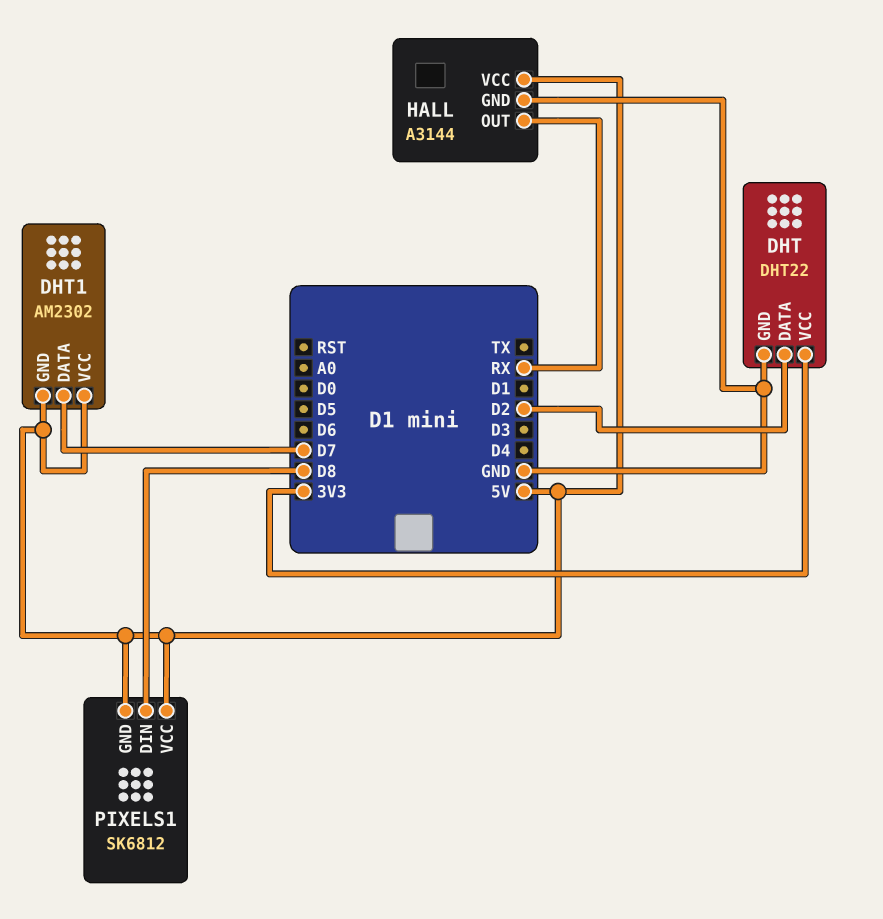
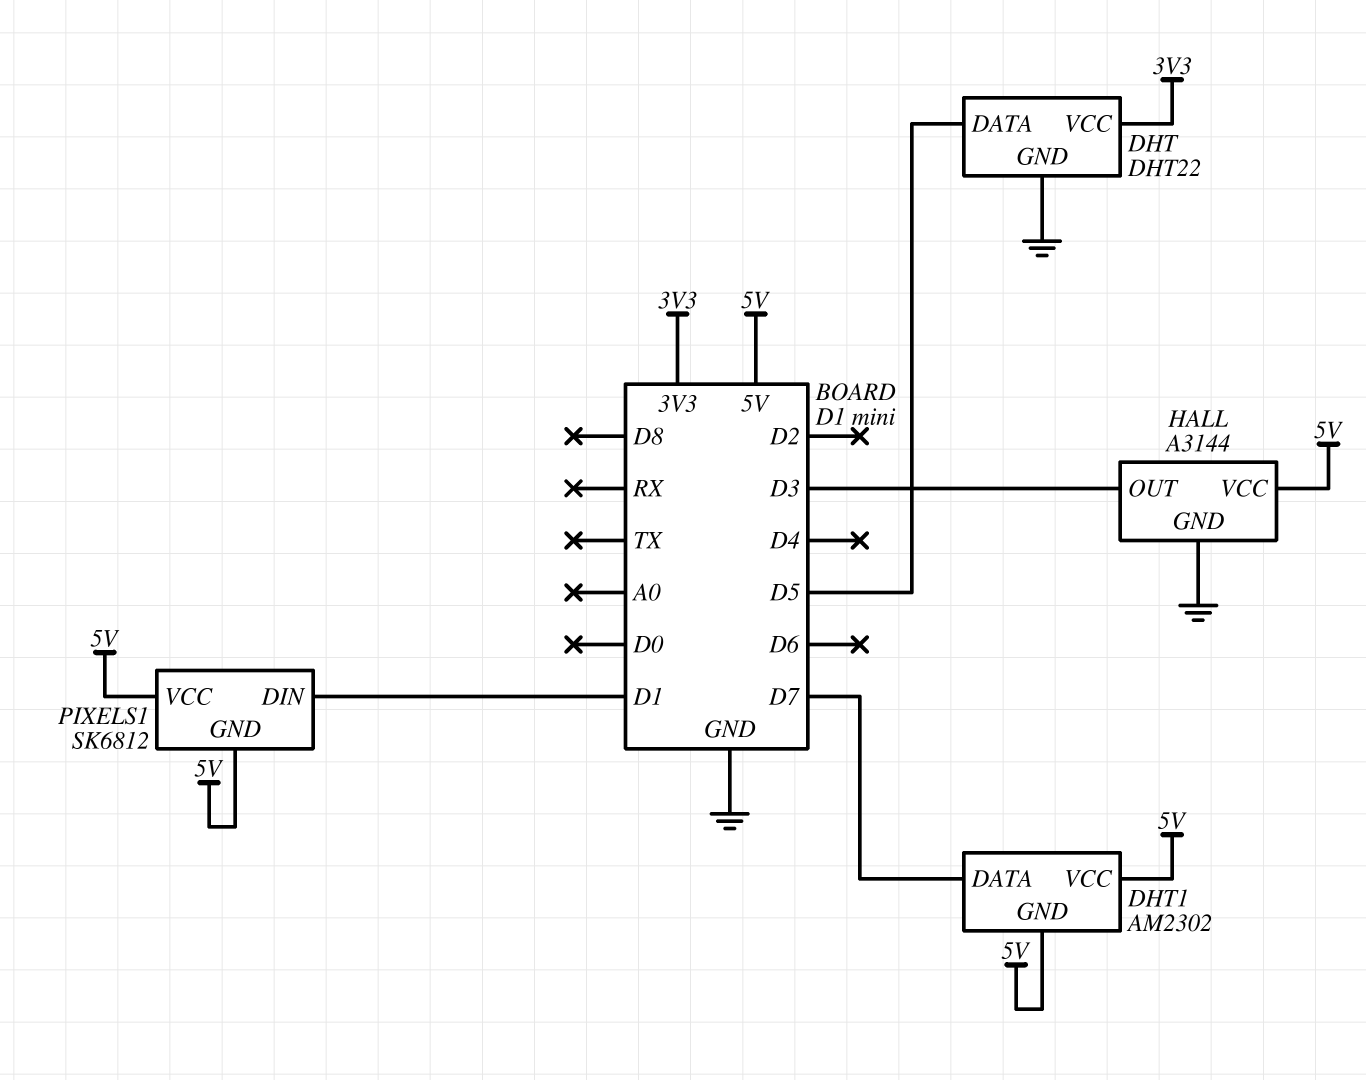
DHT pin DATA: D2 -> D5
HALL pin OUT: RX -> D3
PIXELS1 pin DIN: D8 -> D1

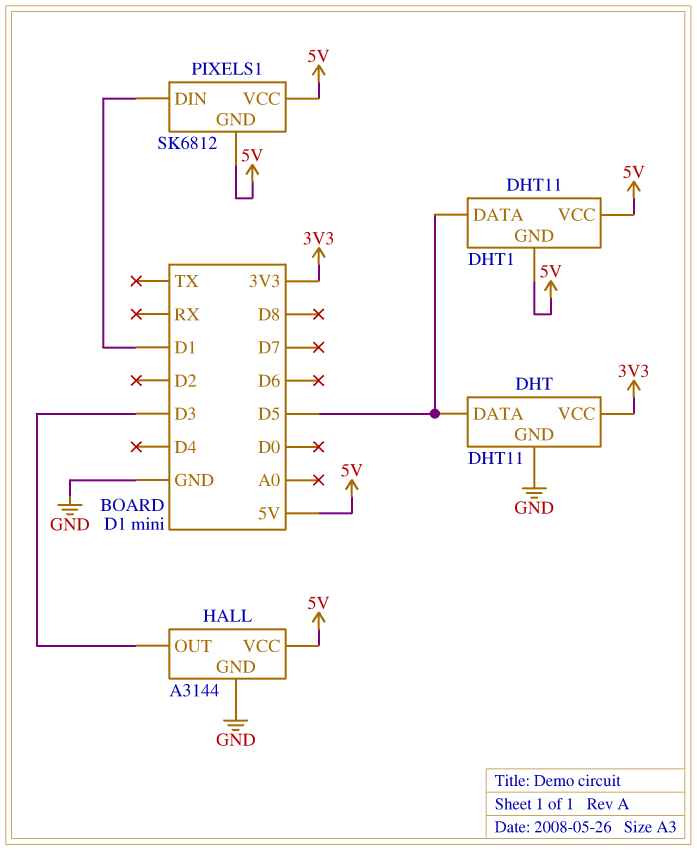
DHT: DHT22 -> DHT11
DHT1: AM2302 -> DHT11
DHT1 pin DATA: D7 -> D5

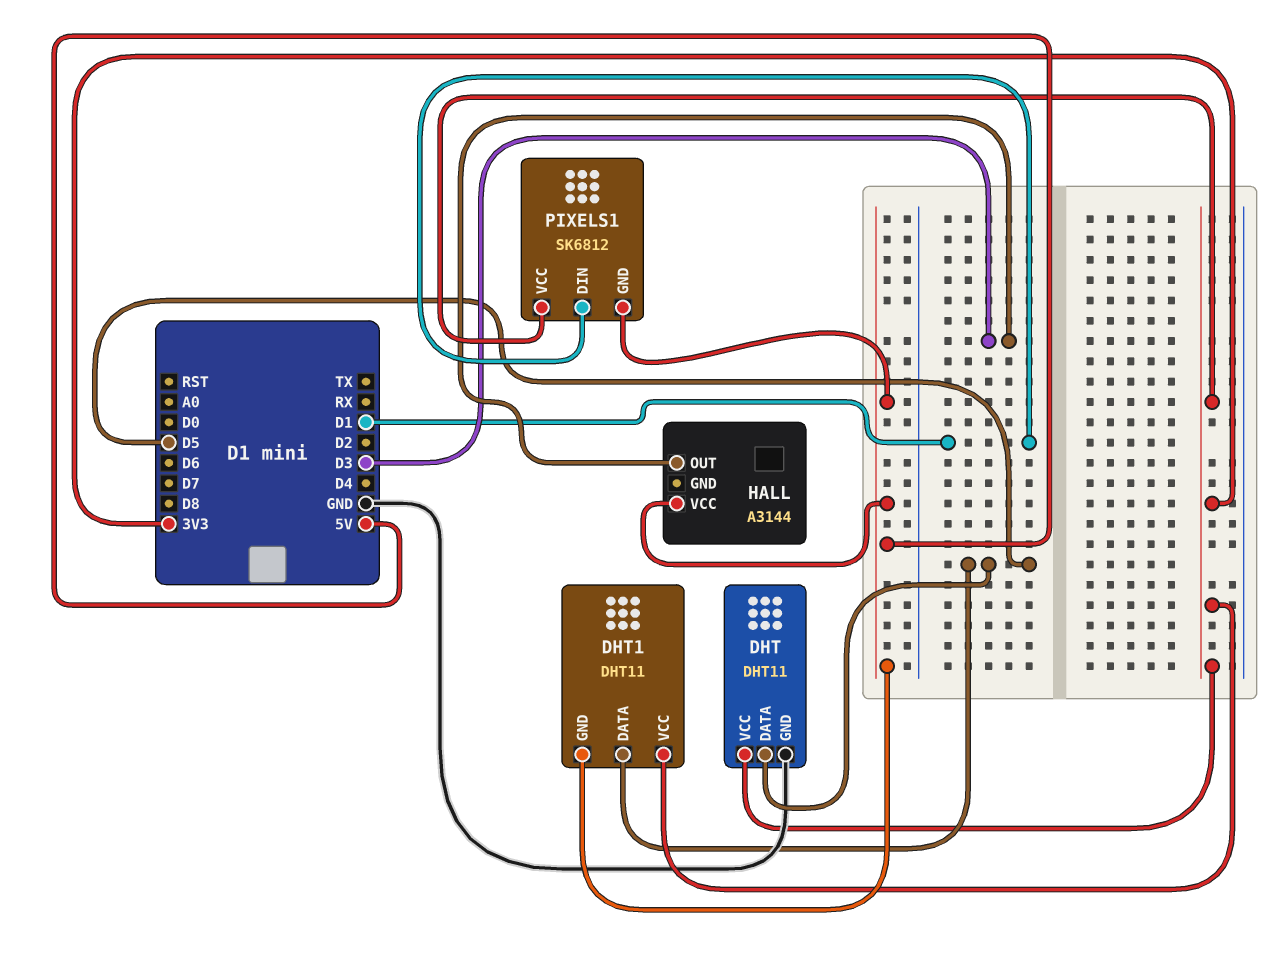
DHT1 pin VCC: 5V -> 3V3
HALL pin GND: GND -> none
PIXELS1 pin VCC: 5V -> 3V3

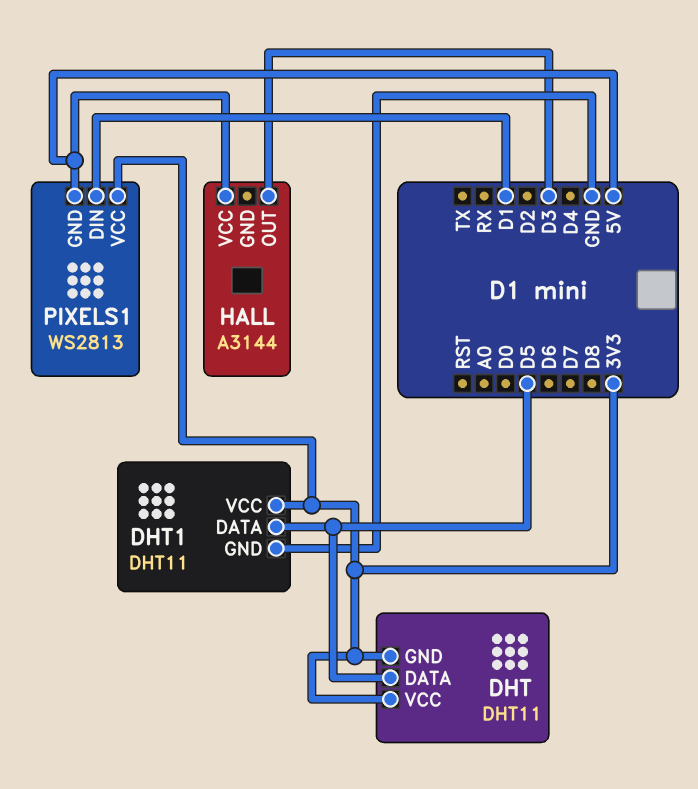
DHT pin GND: GND -> 3V3
DHT1 pin GND: 5V -> GND
PIXELS1: SK6812 -> WS2813

